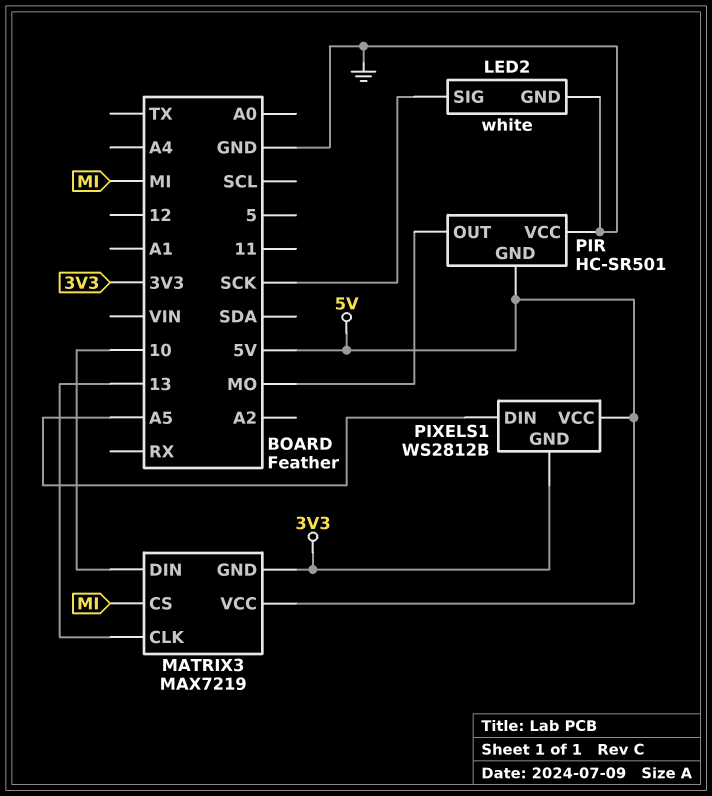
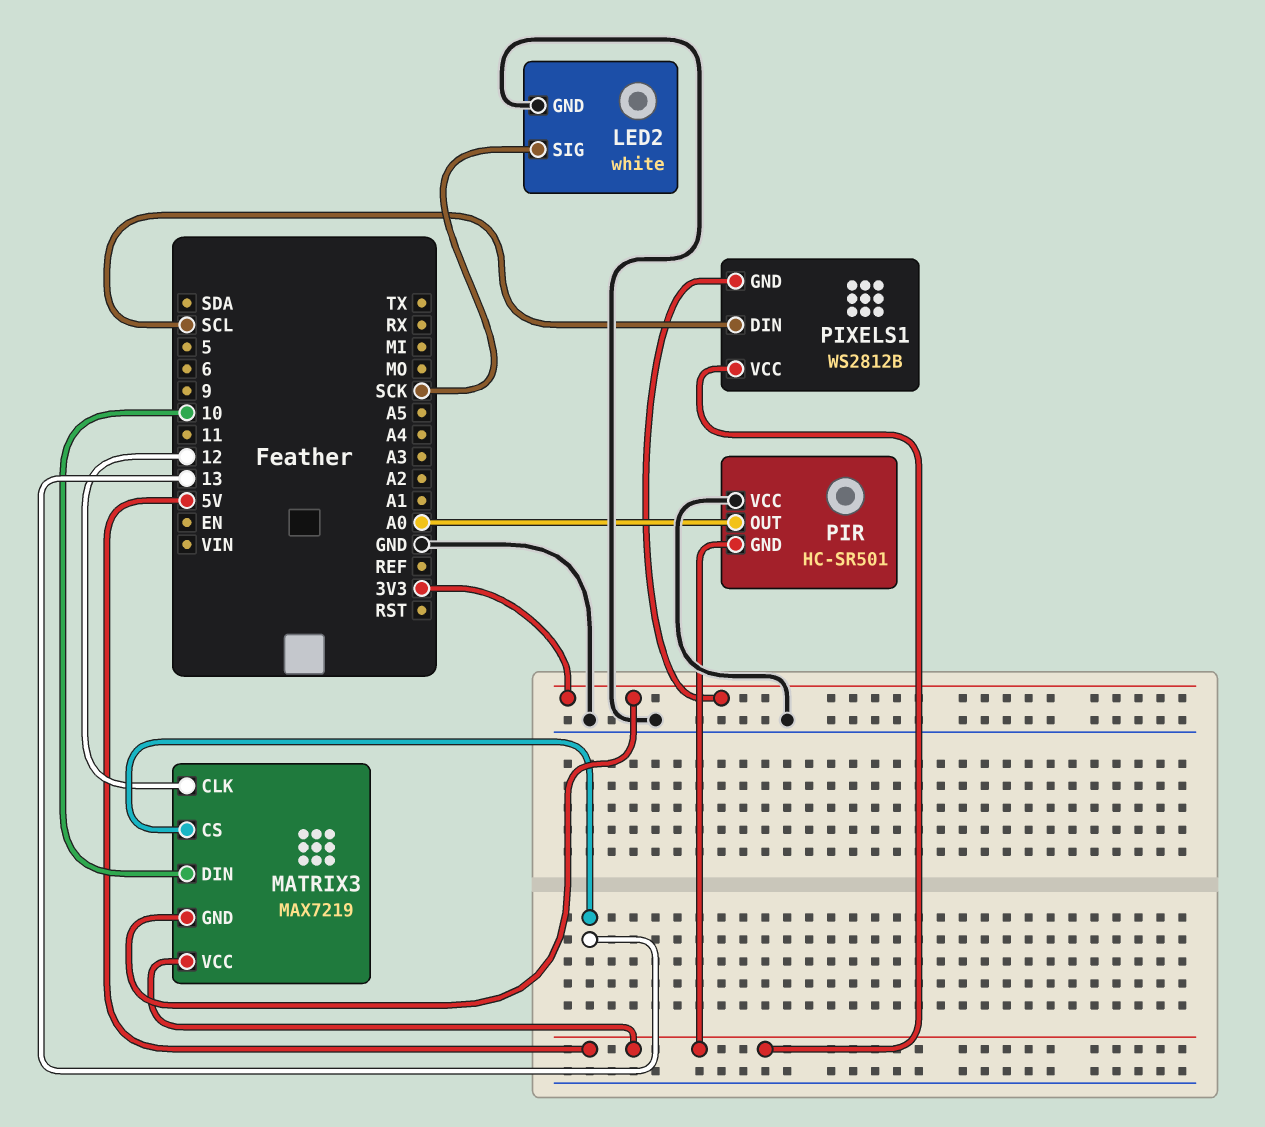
MATRIX3 pin CLK: 13 -> 12
MATRIX3 pin CS: MI -> 13
PIR pin OUT: MO -> A0
PIXELS1 pin DIN: A5 -> SCL

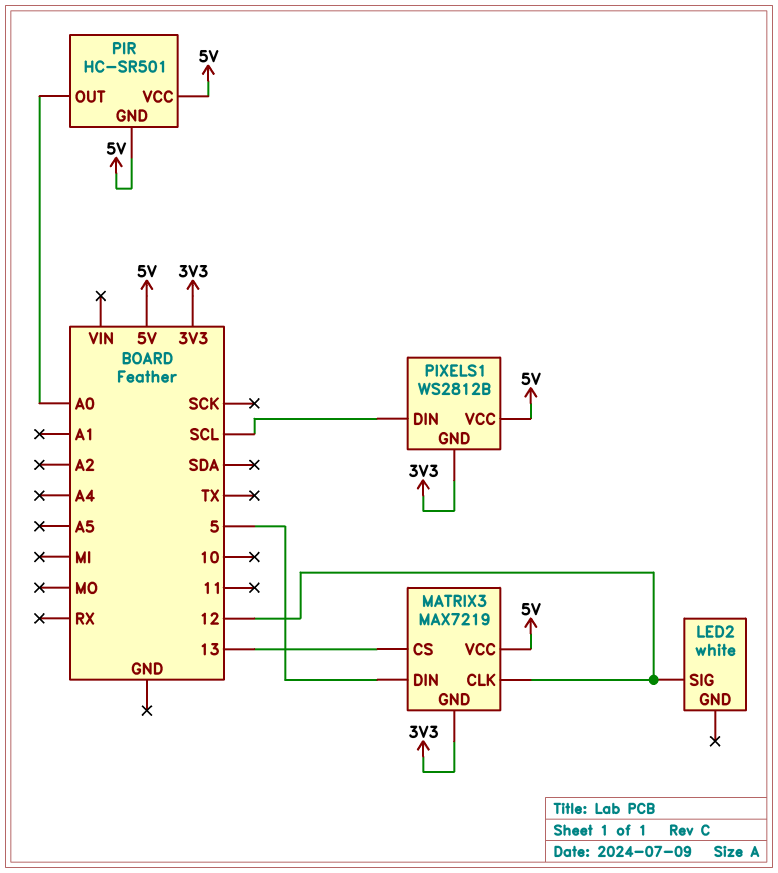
LED2 pin GND: GND -> none
LED2 pin SIG: SCK -> 12
MATRIX3 pin DIN: 10 -> 5
PIR pin VCC: GND -> 5V

